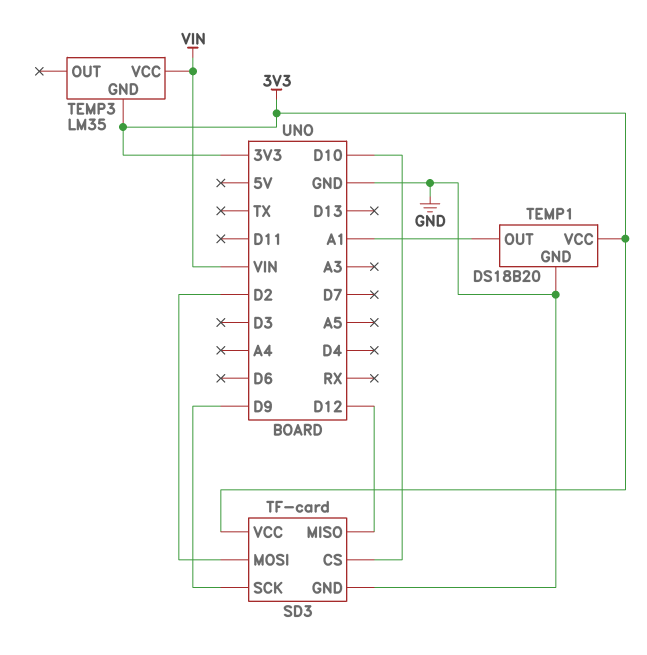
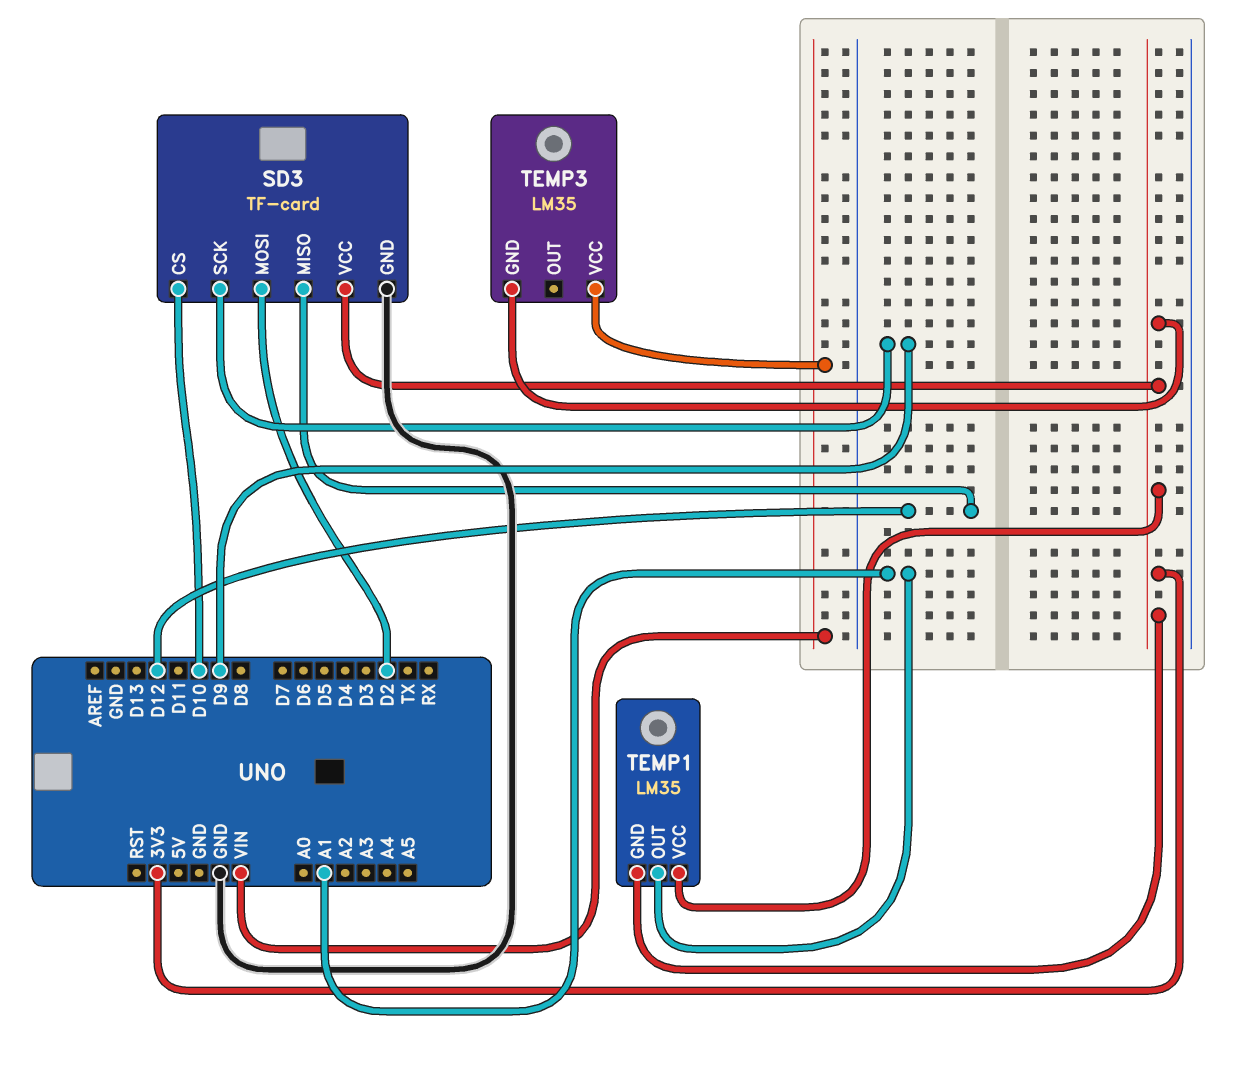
TEMP1: DS18B20 -> LM35
TEMP1 pin GND: GND -> 3V3

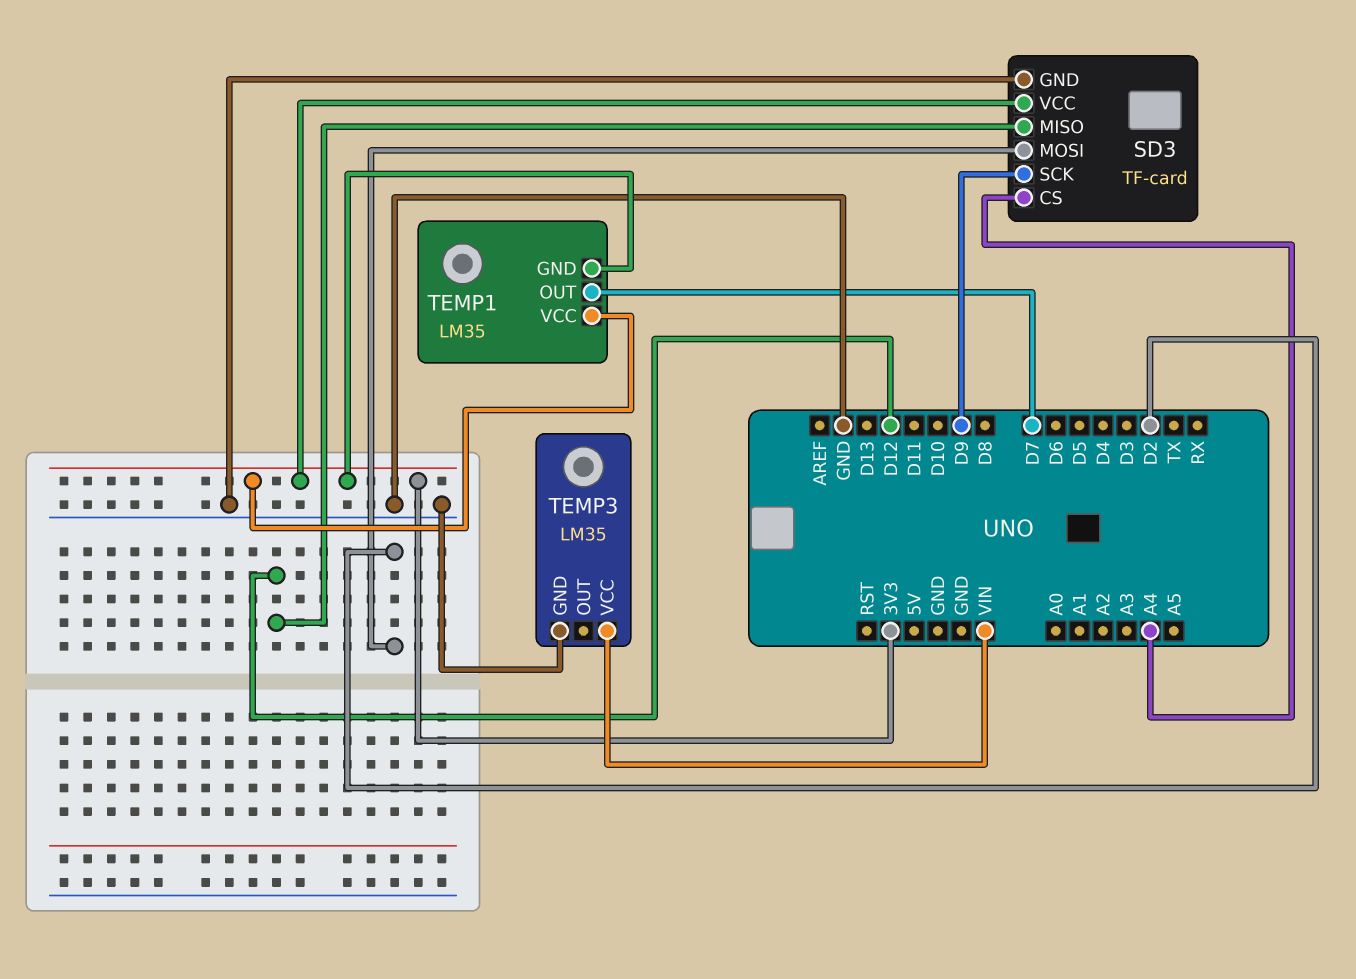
SD3 pin CS: D10 -> A4
TEMP1 pin OUT: A1 -> D7
TEMP3 pin GND: 3V3 -> GND

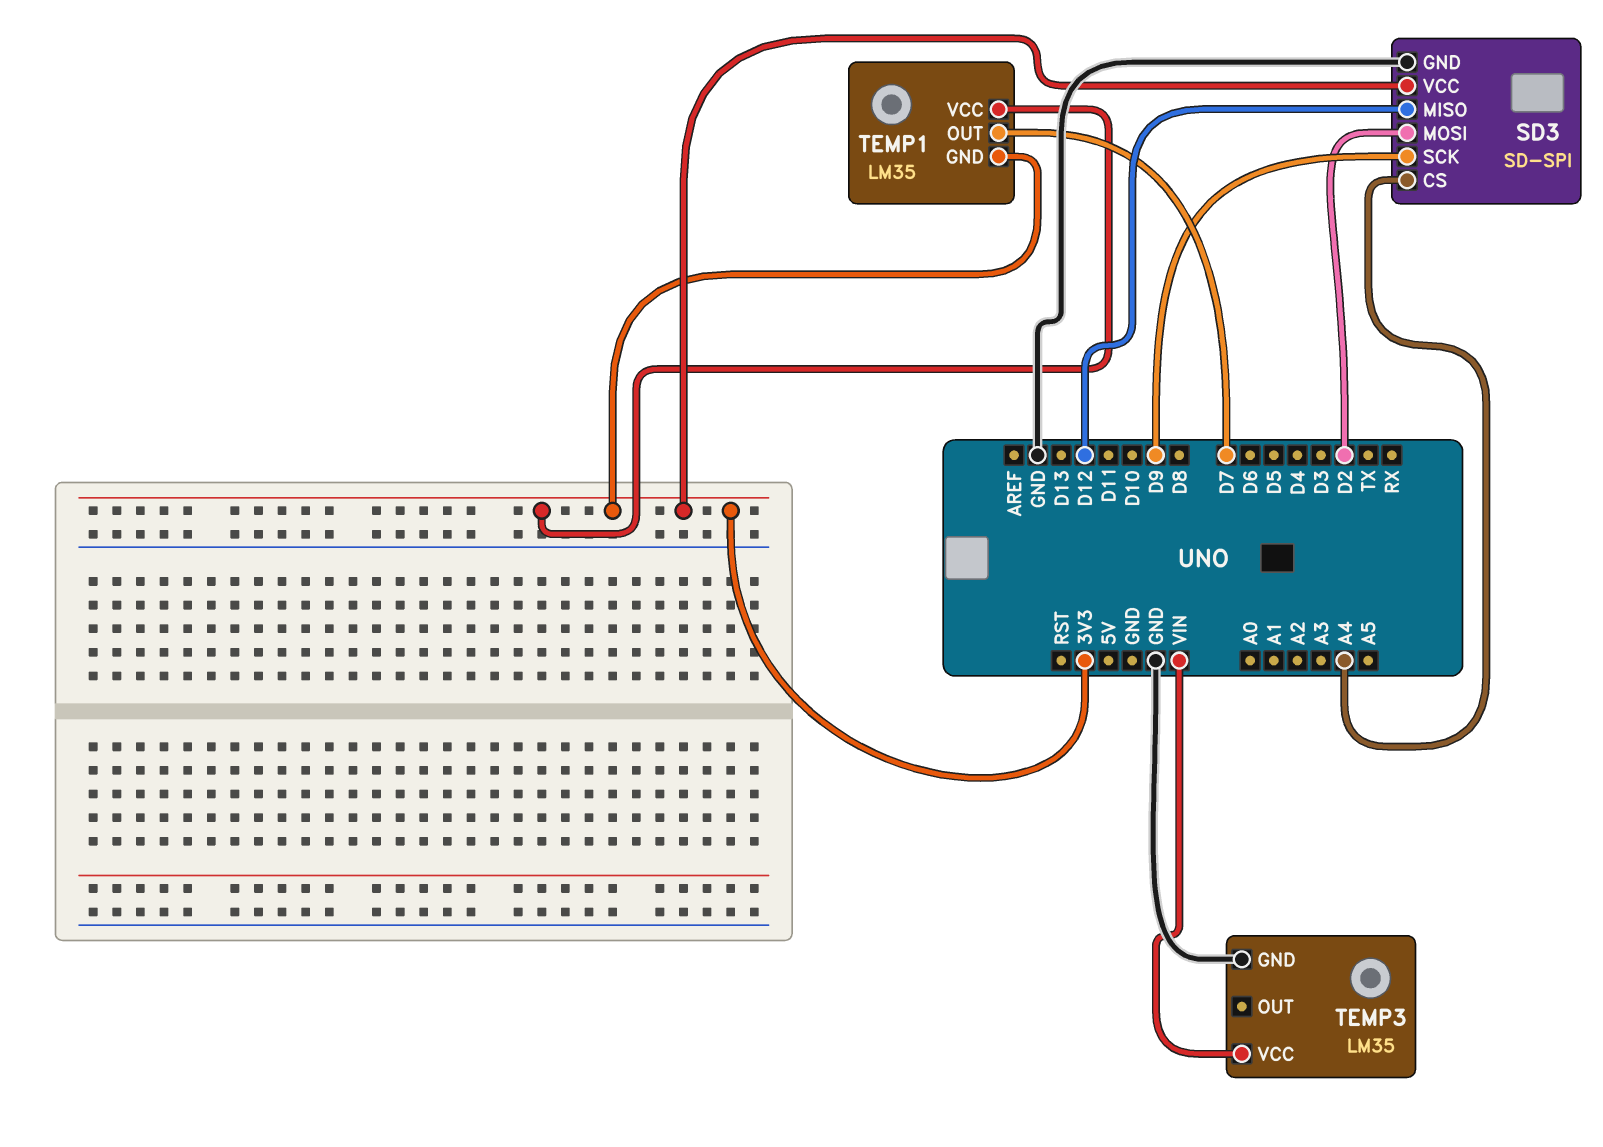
SD3: TF-card -> SD-SPI

